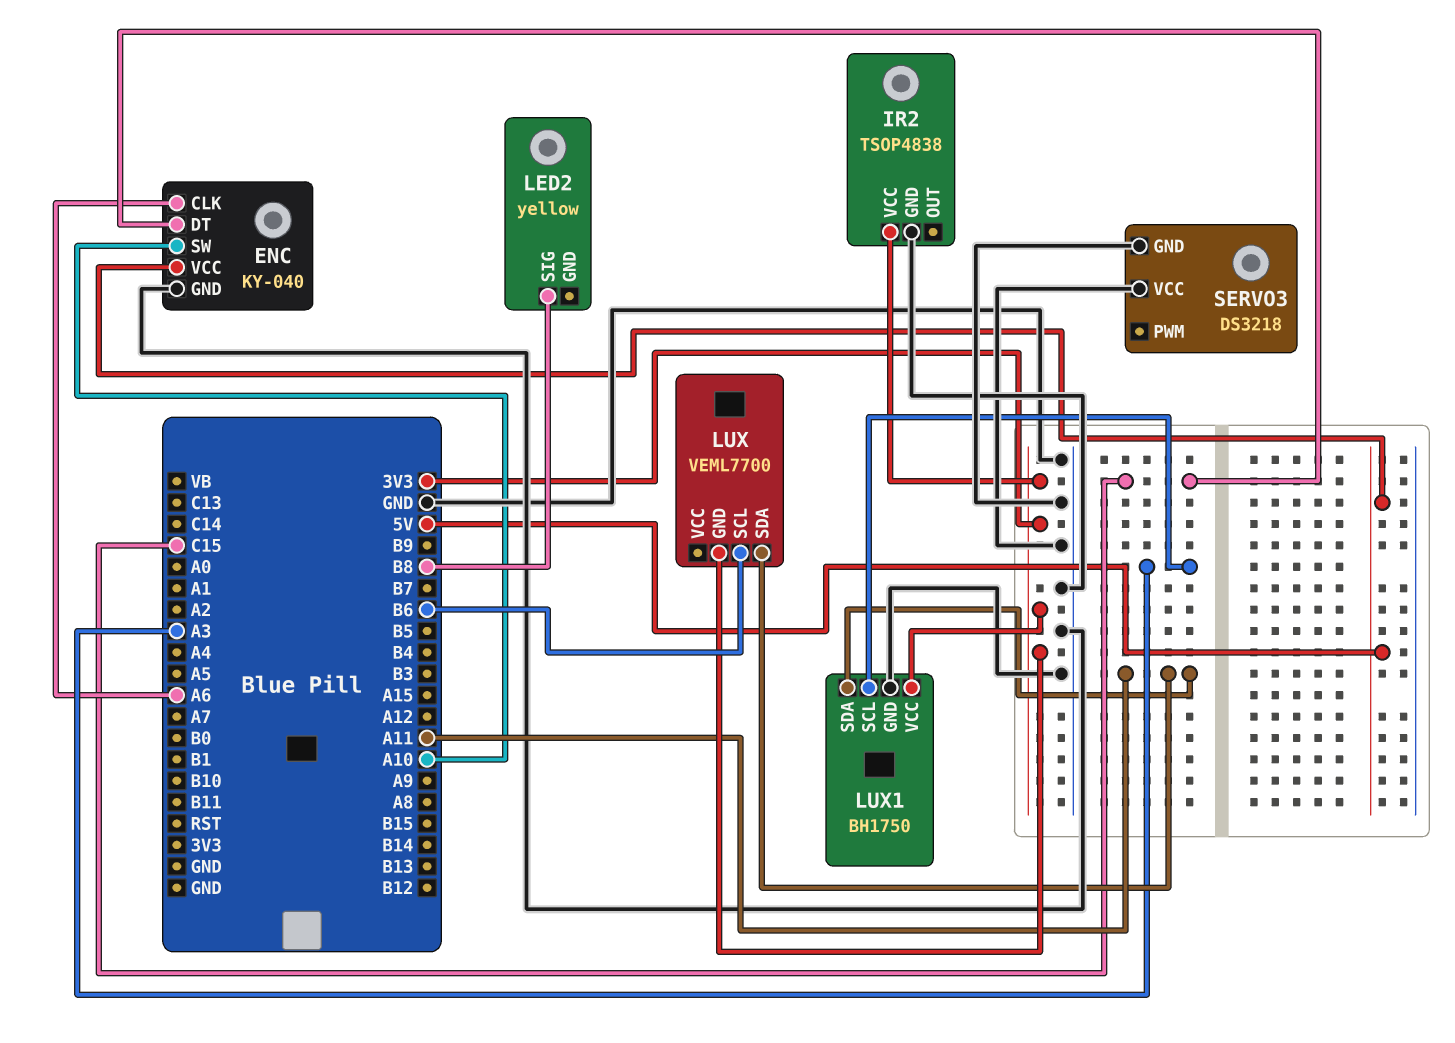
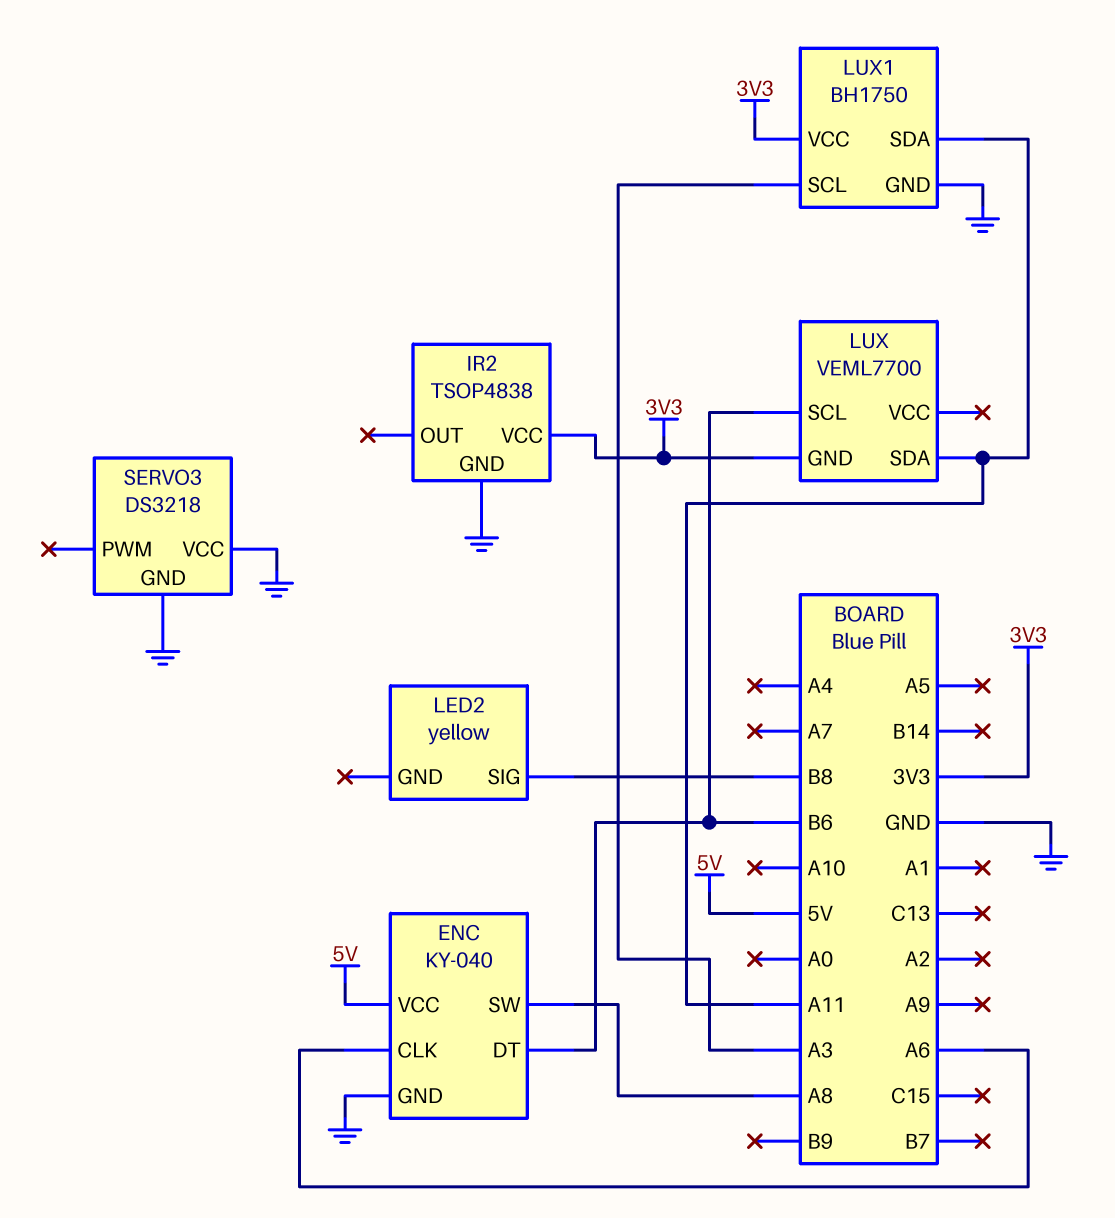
ENC pin DT: C15 -> B6
ENC pin SW: A10 -> A8

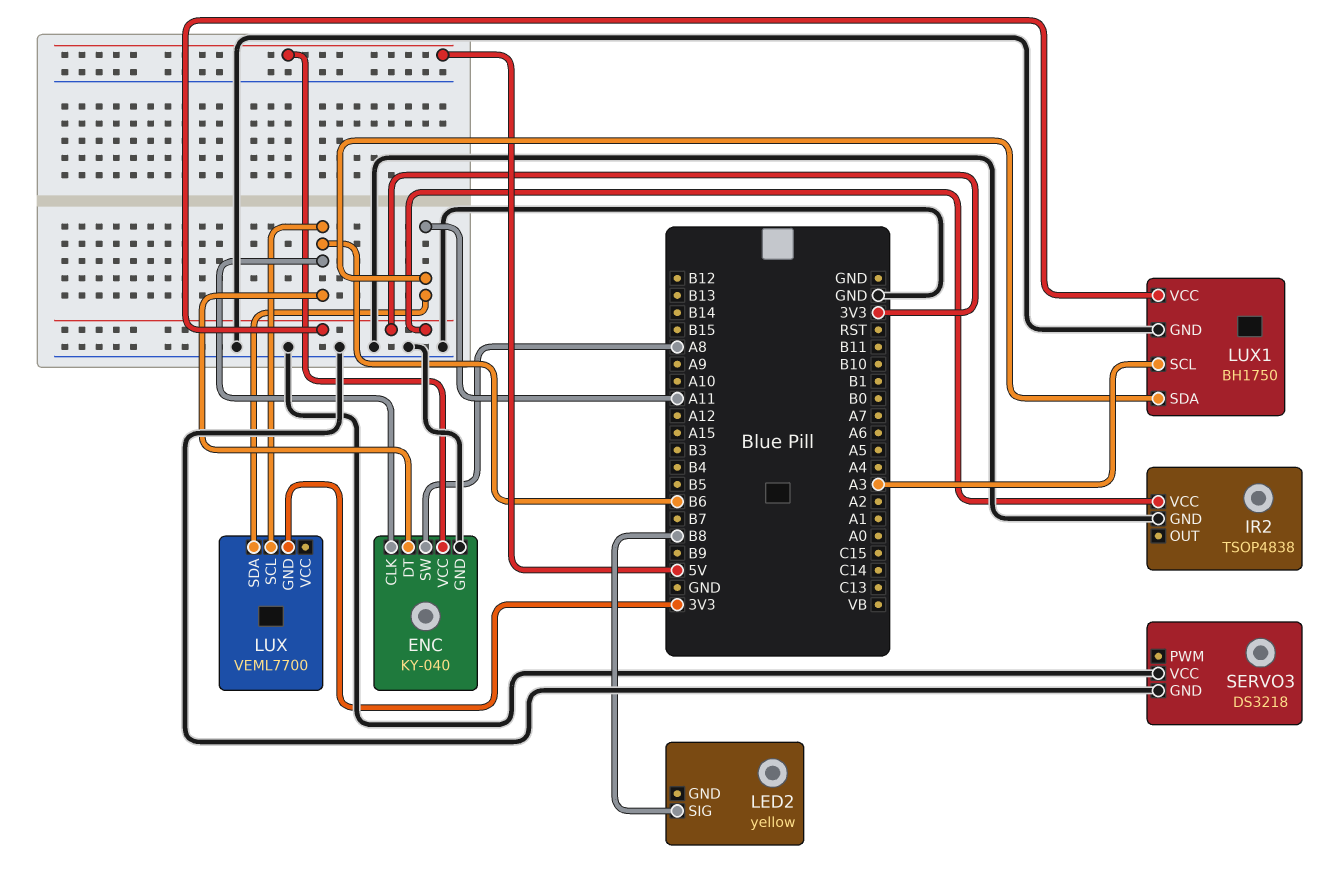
ENC pin CLK: A6 -> B6

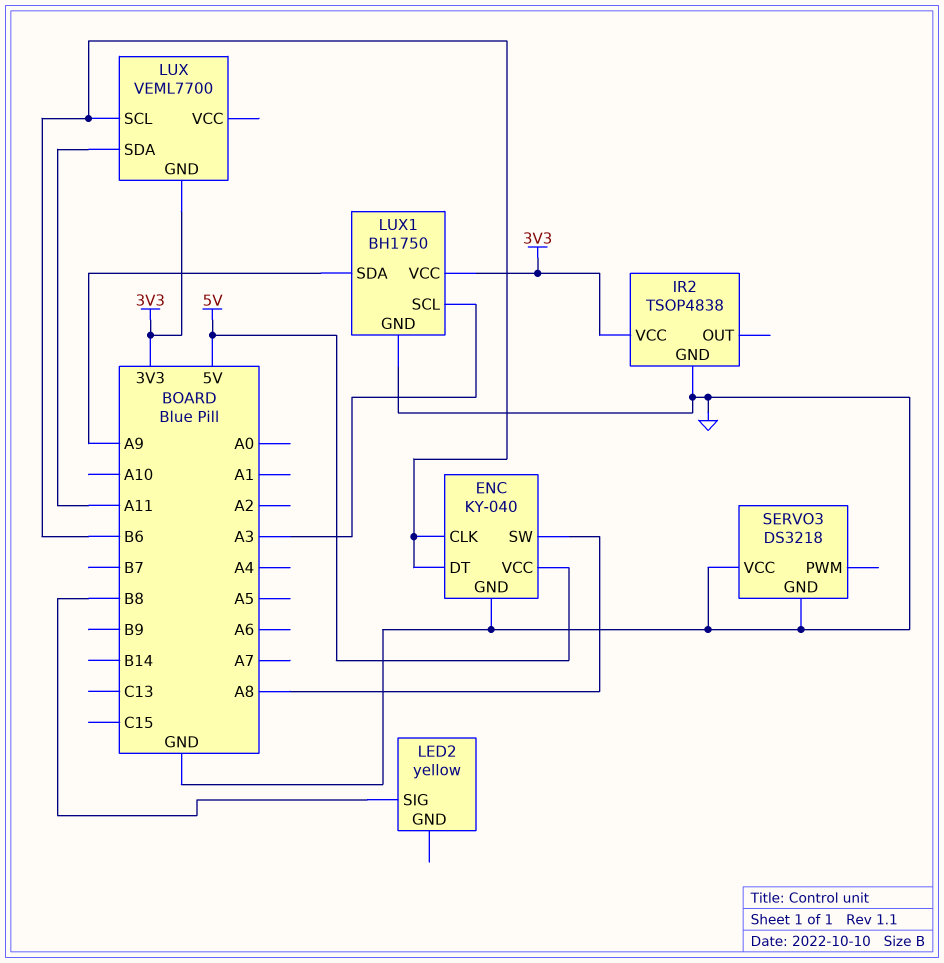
LUX1 pin SDA: A11 -> A9

